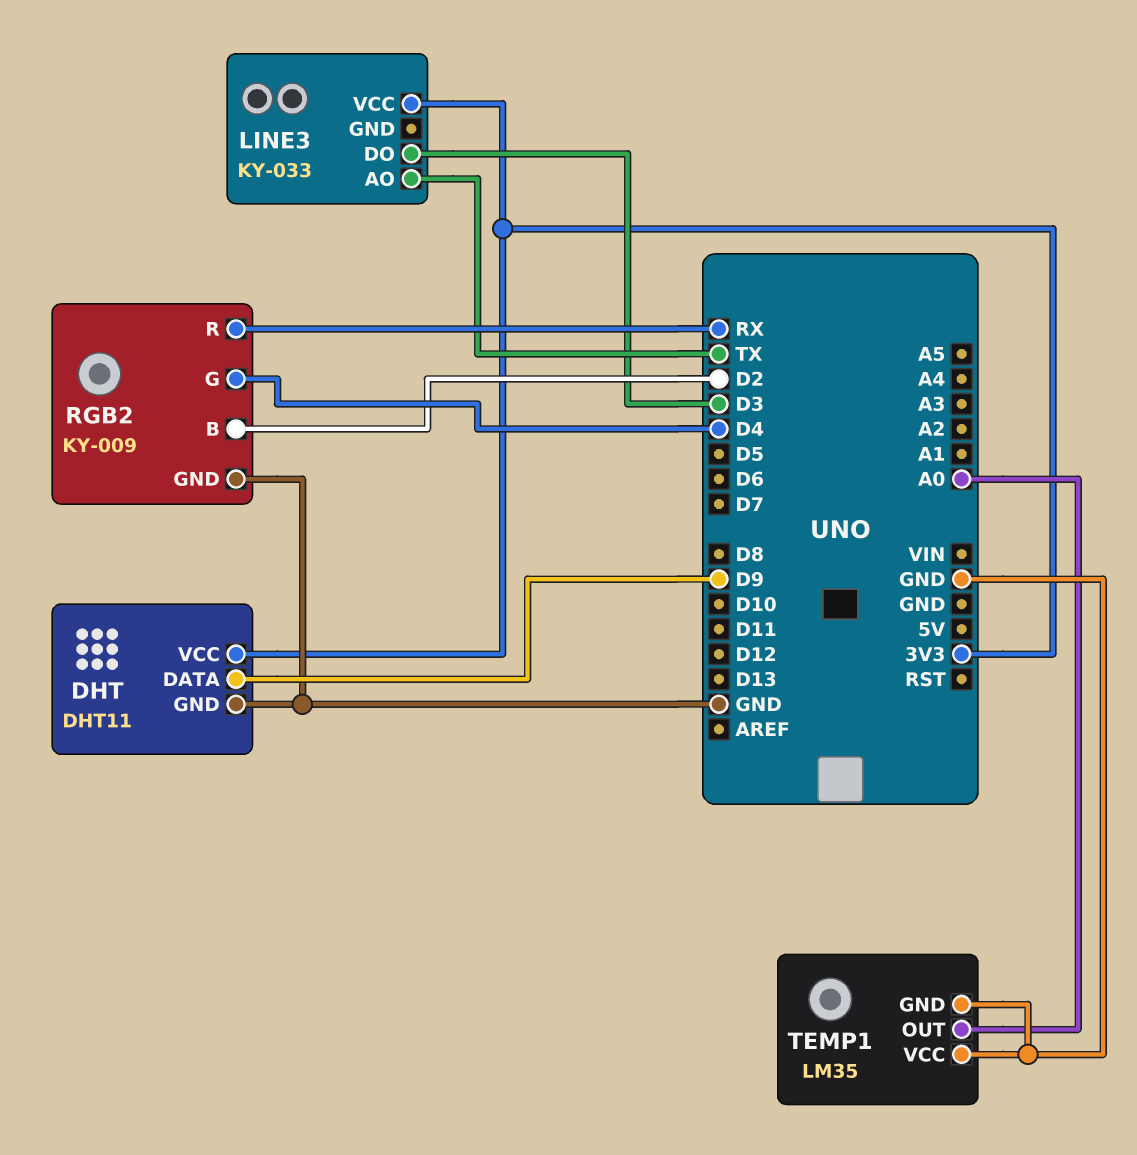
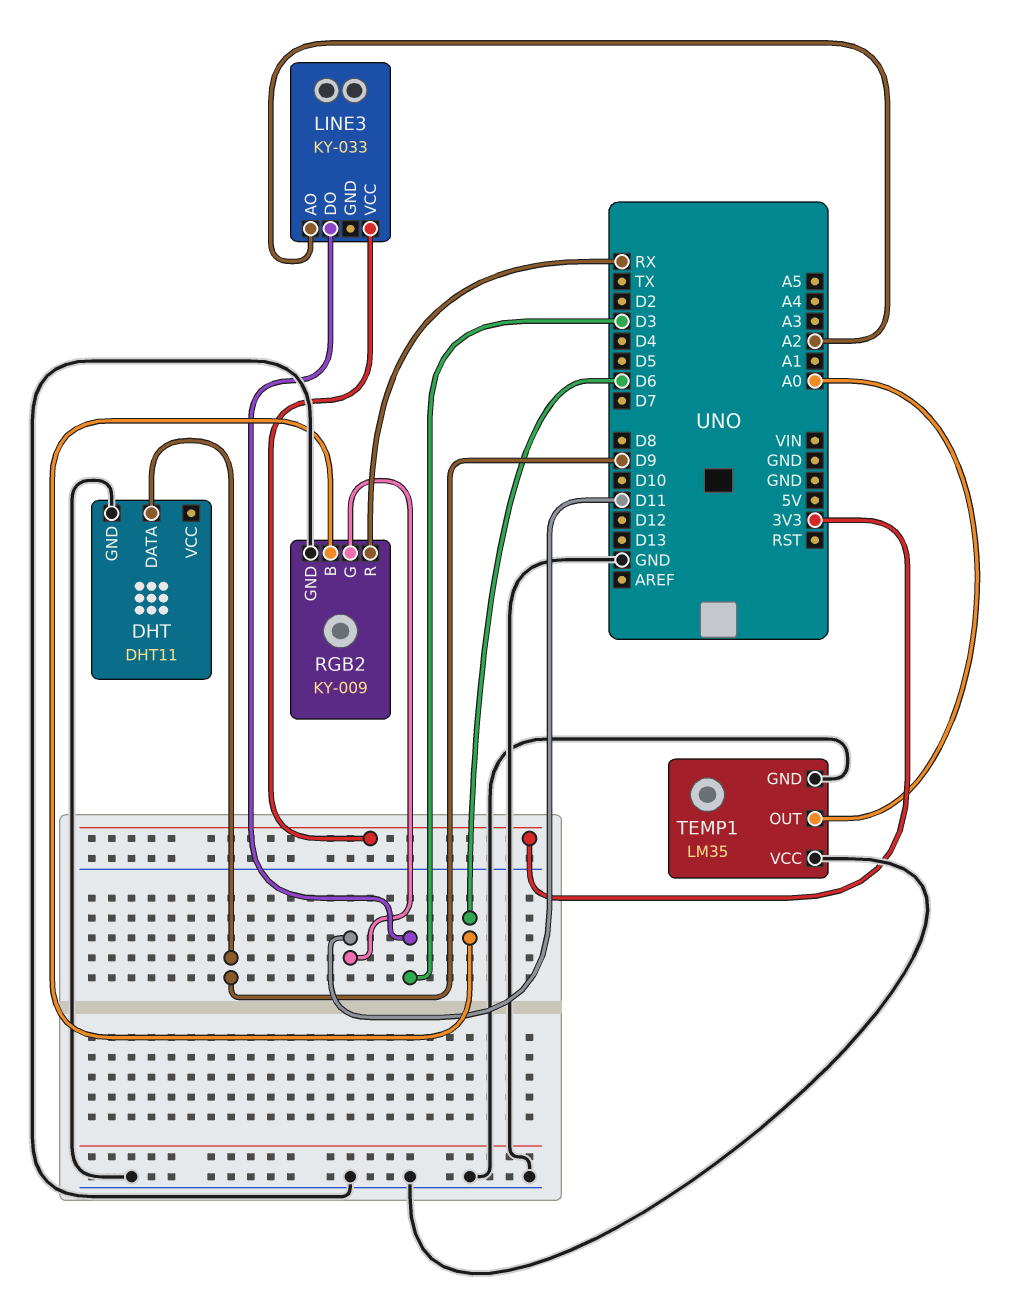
DHT pin VCC: 3V3 -> none
LINE3 pin AO: TX -> A2
RGB2 pin B: D2 -> D6
RGB2 pin G: D4 -> D11

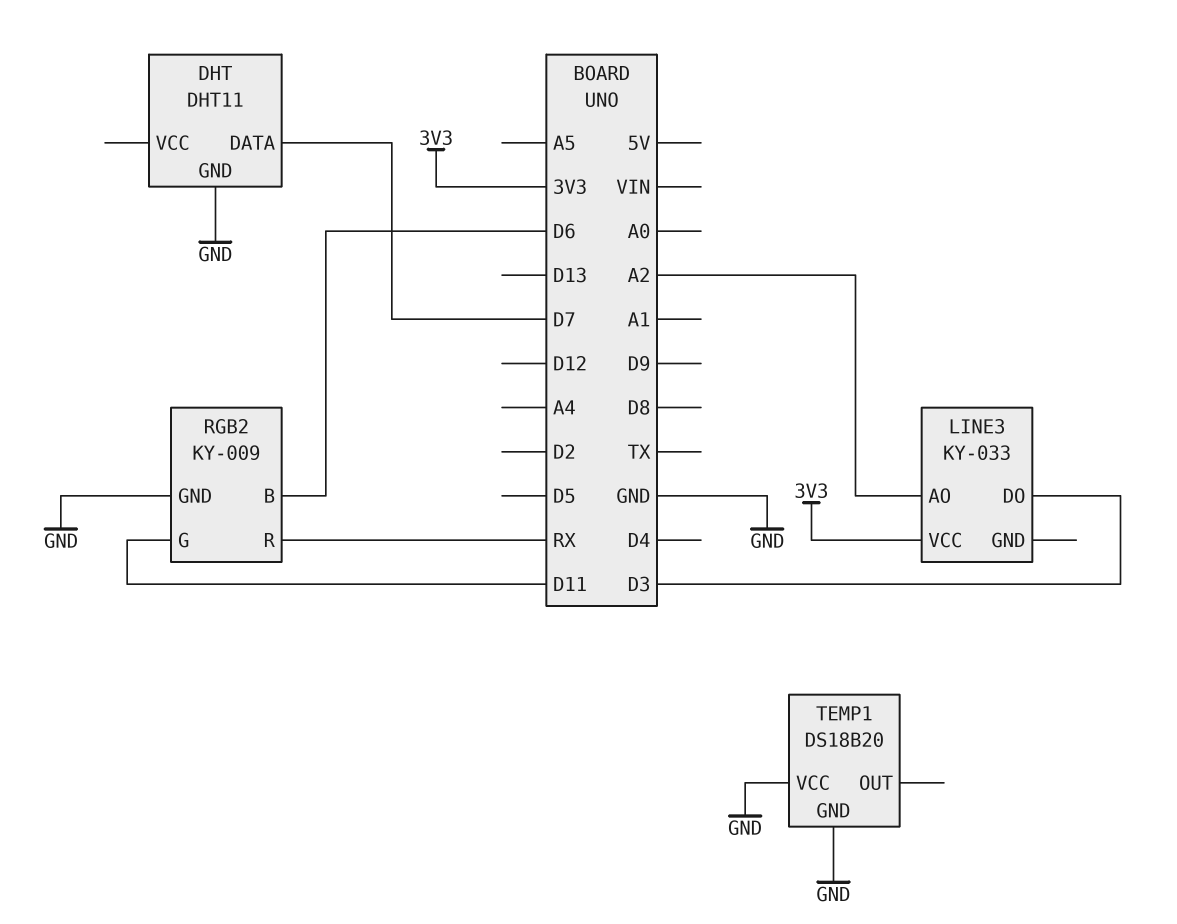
DHT pin DATA: D9 -> D7
TEMP1: LM35 -> DS18B20
TEMP1 pin OUT: A0 -> none

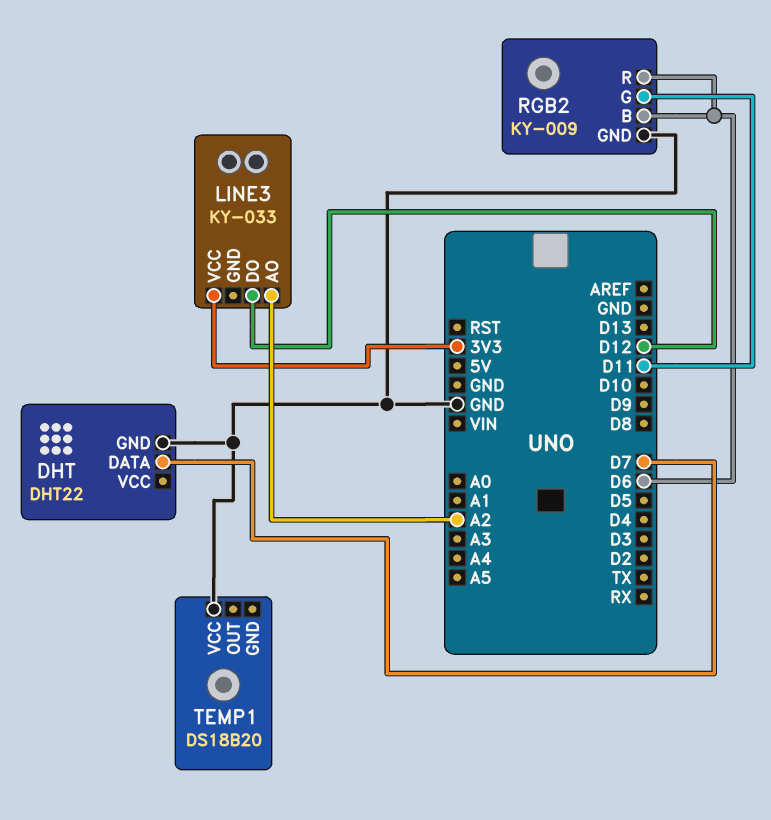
DHT: DHT11 -> DHT22
LINE3 pin DO: D3 -> D12
RGB2 pin R: RX -> D6
TEMP1 pin GND: GND -> none

